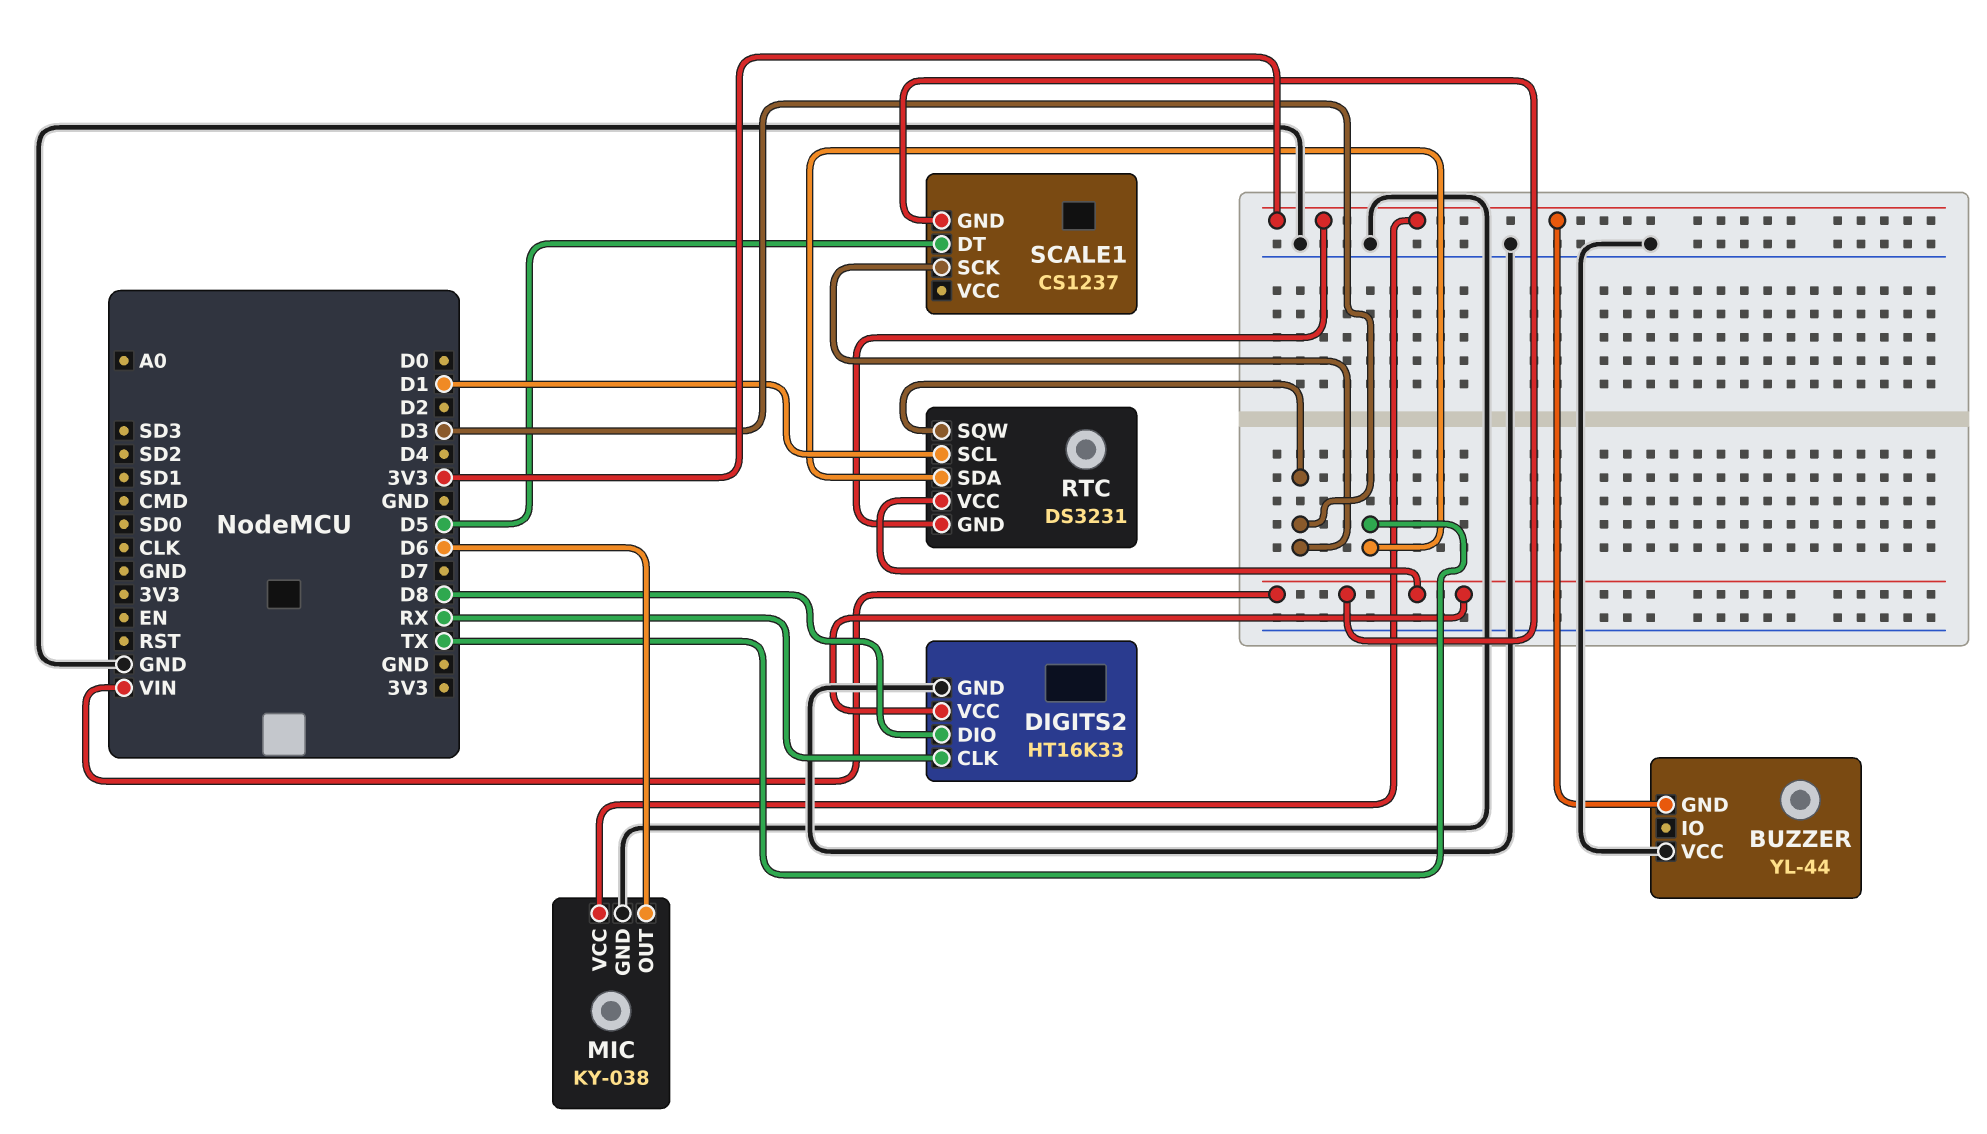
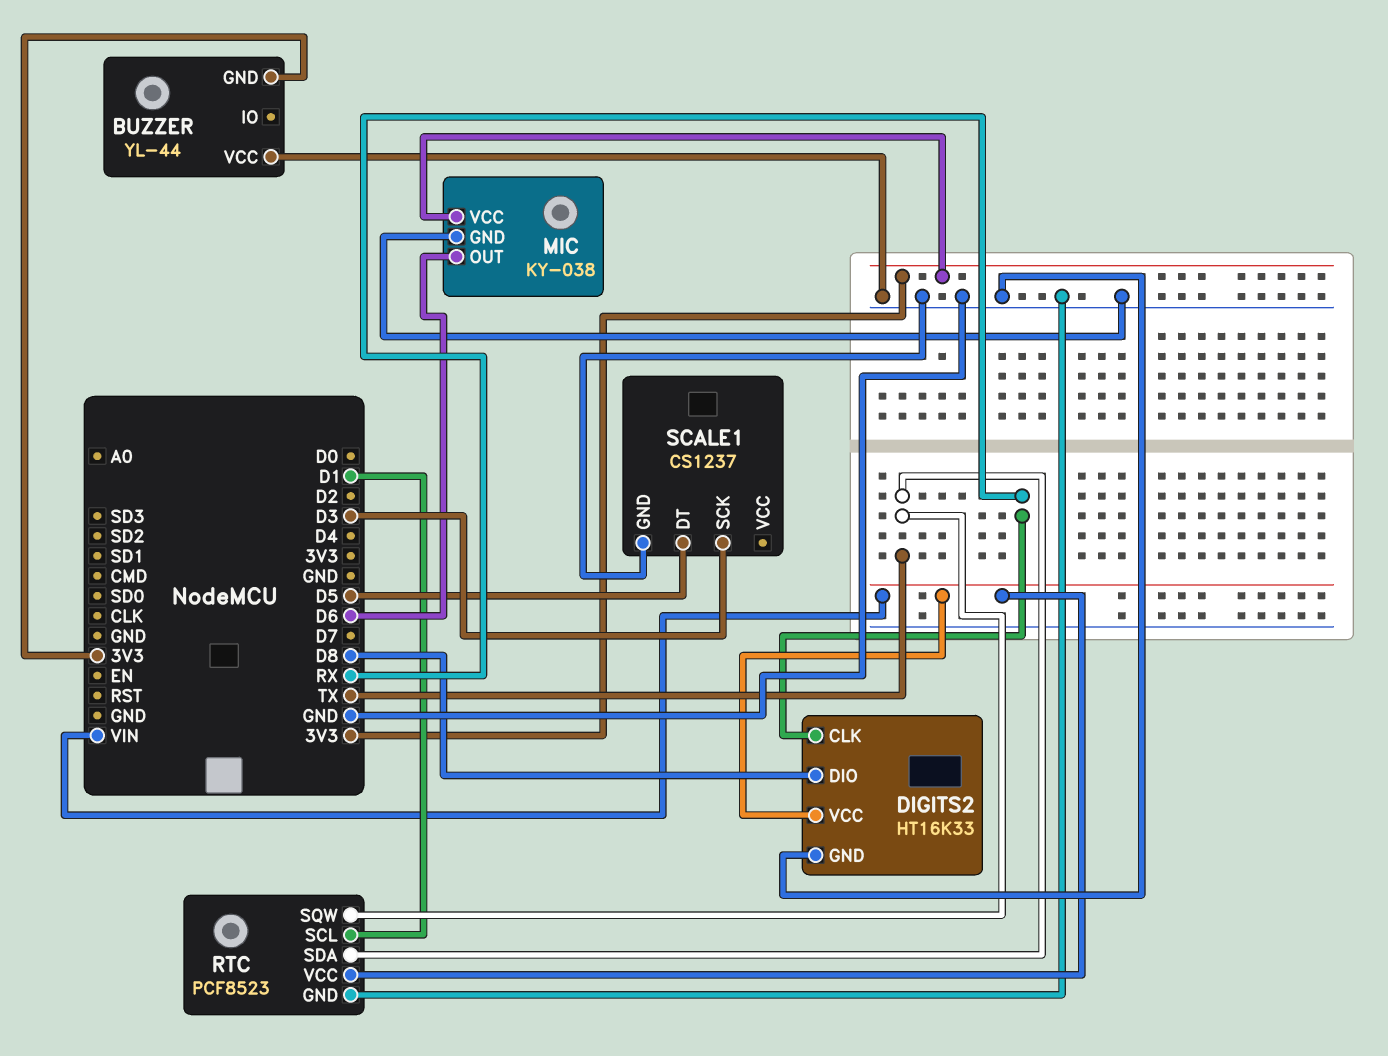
RTC: DS3231 -> PCF8523
RTC pin GND: 3V3 -> GND
RTC pin SQW: D3 -> TX
SCALE1 pin GND: VIN -> GND

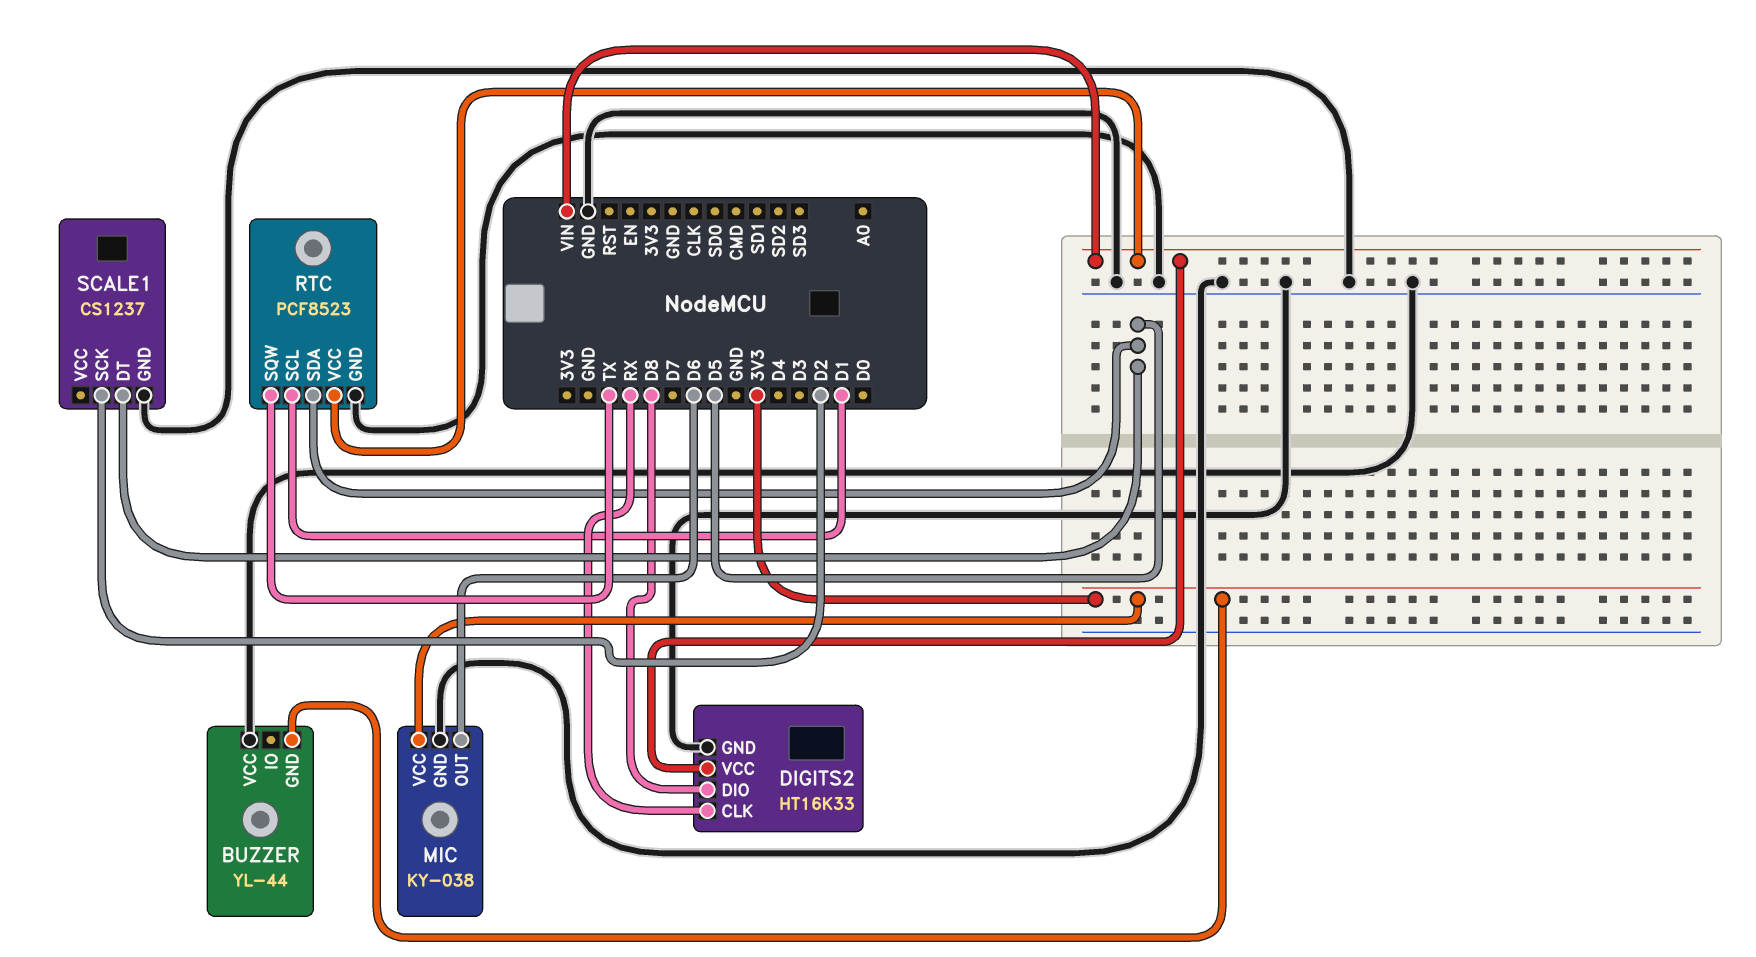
RTC pin SDA: TX -> D5
SCALE1 pin SCK: D3 -> D2

